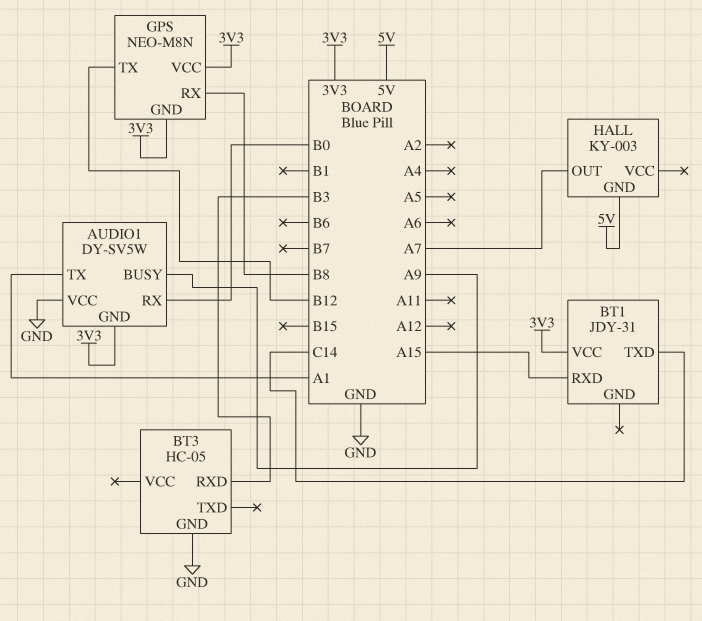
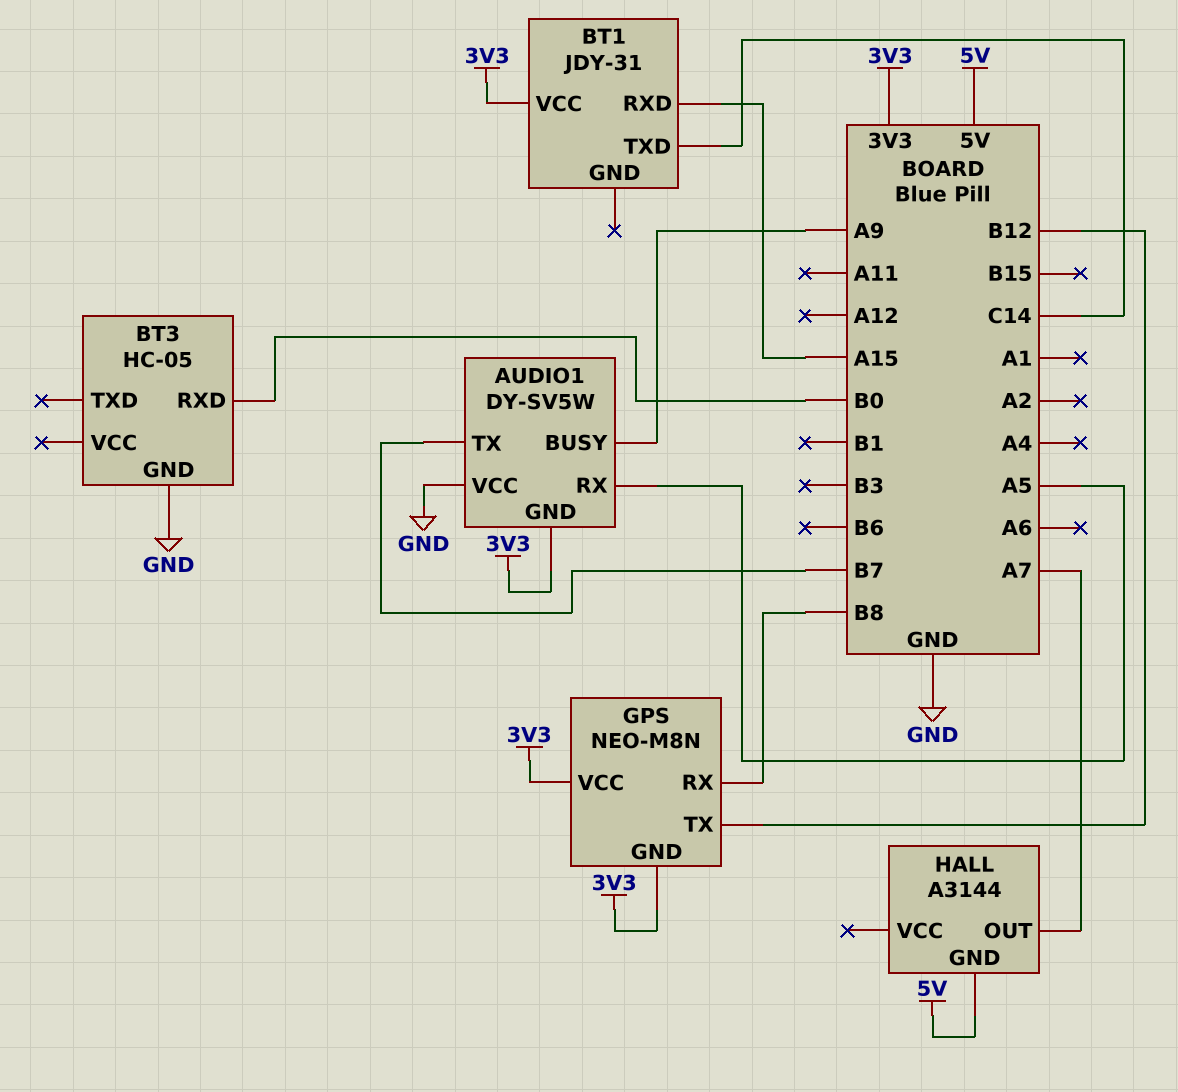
AUDIO1 pin RX: B0 -> A5
AUDIO1 pin TX: A1 -> B7
BT3 pin RXD: B3 -> B0
HALL: KY-003 -> A3144

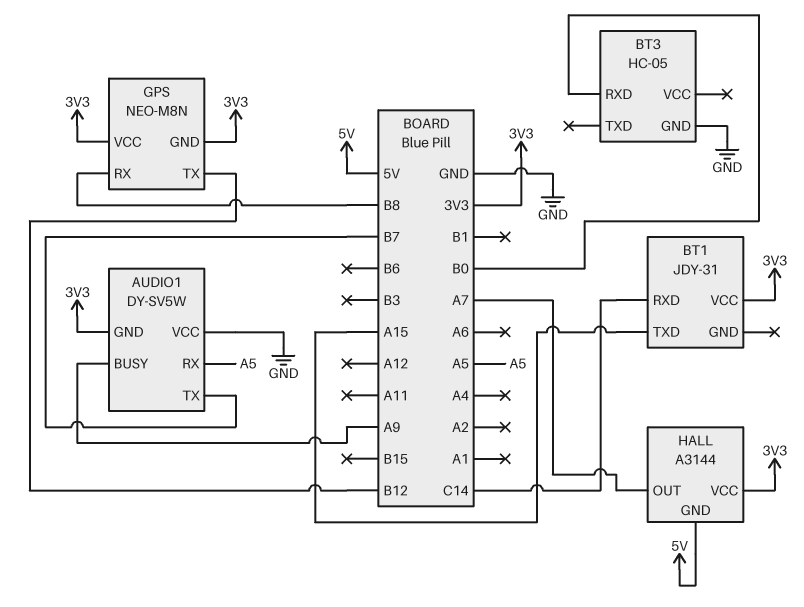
BT1 pin RXD: A15 -> C14
BT1 pin TXD: C14 -> A15
HALL pin VCC: none -> 3V3

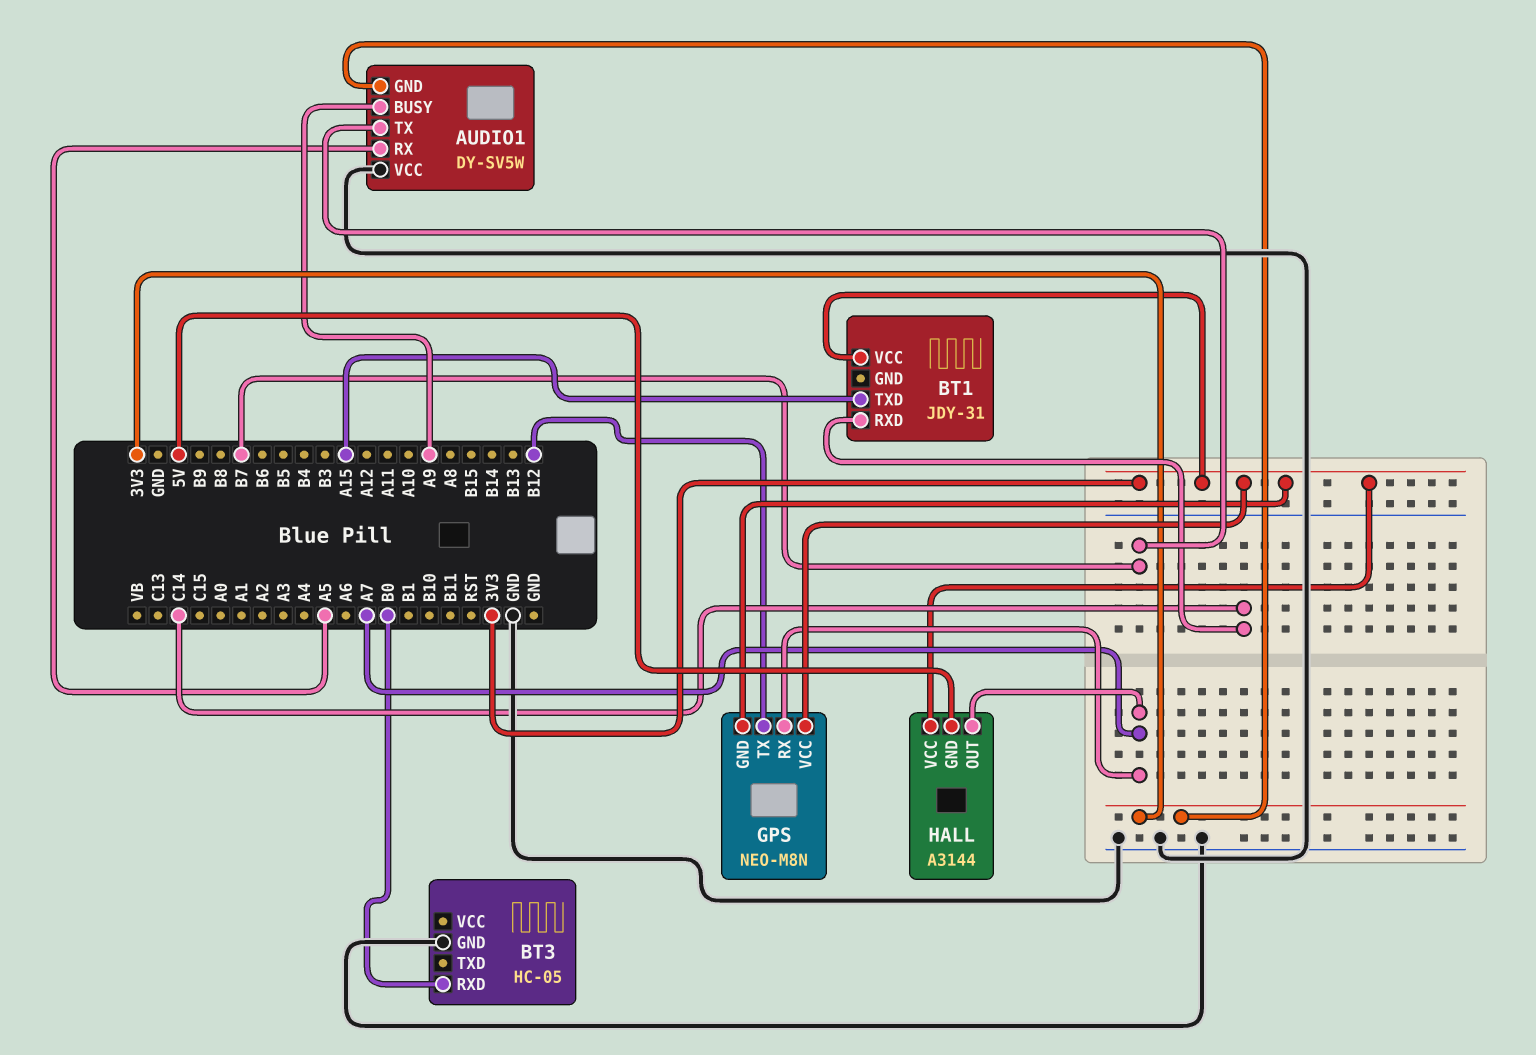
GPS pin RX: B8 -> A7

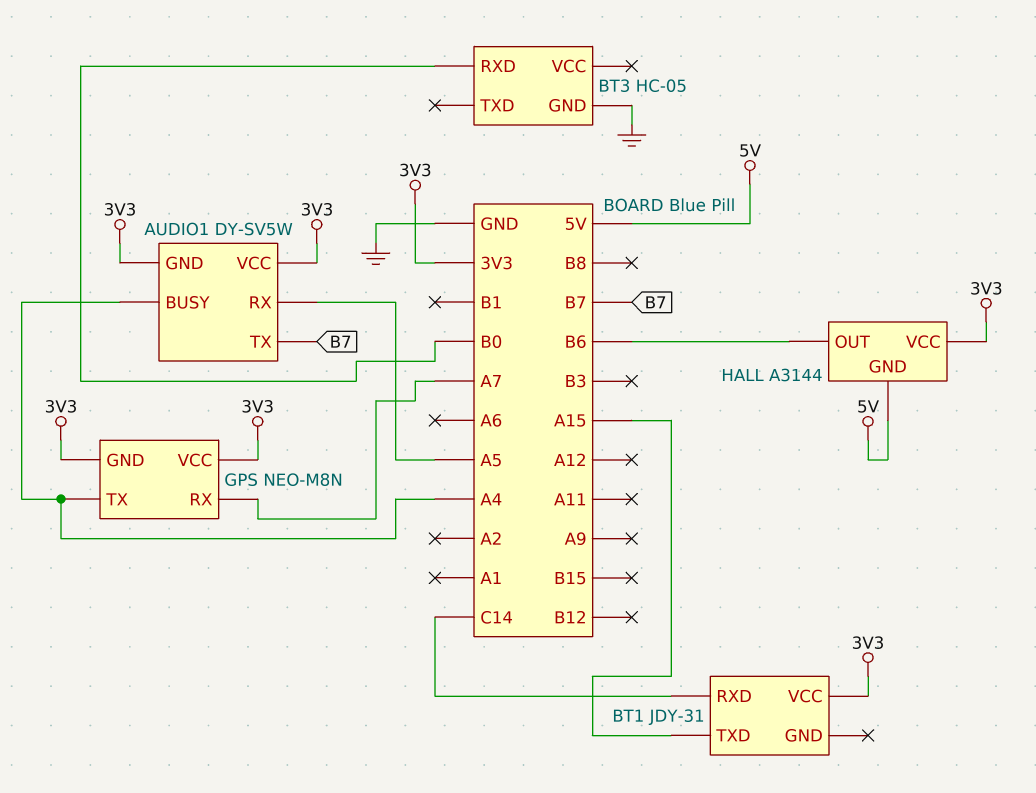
AUDIO1 pin BUSY: A9 -> A4
AUDIO1 pin VCC: GND -> 3V3
GPS pin TX: B12 -> A4
HALL pin OUT: A7 -> B6

